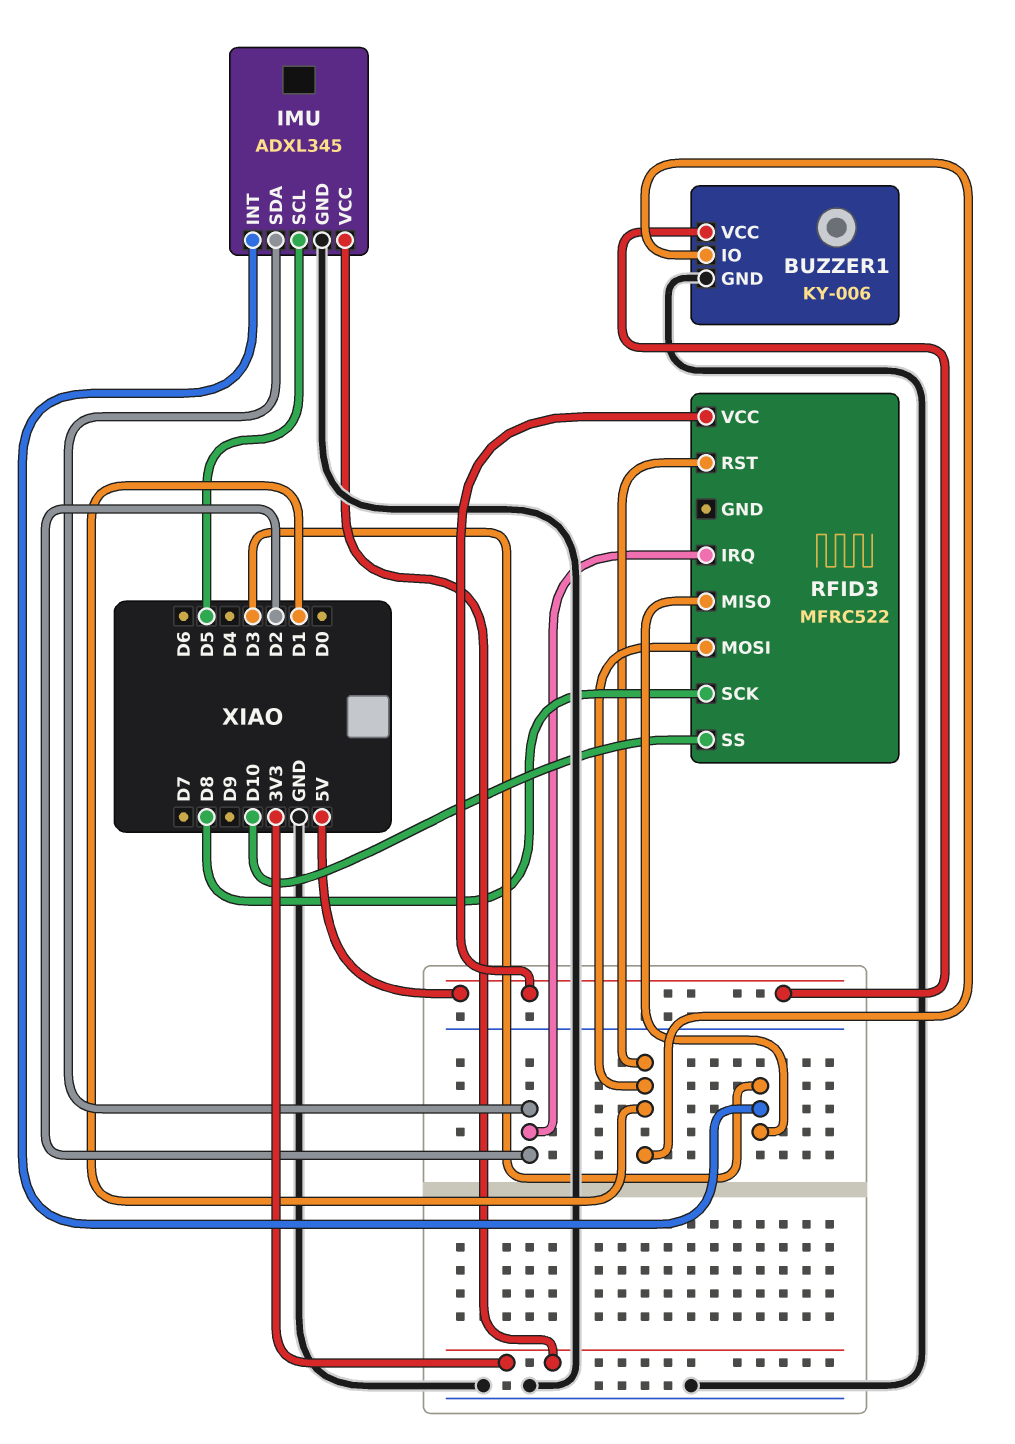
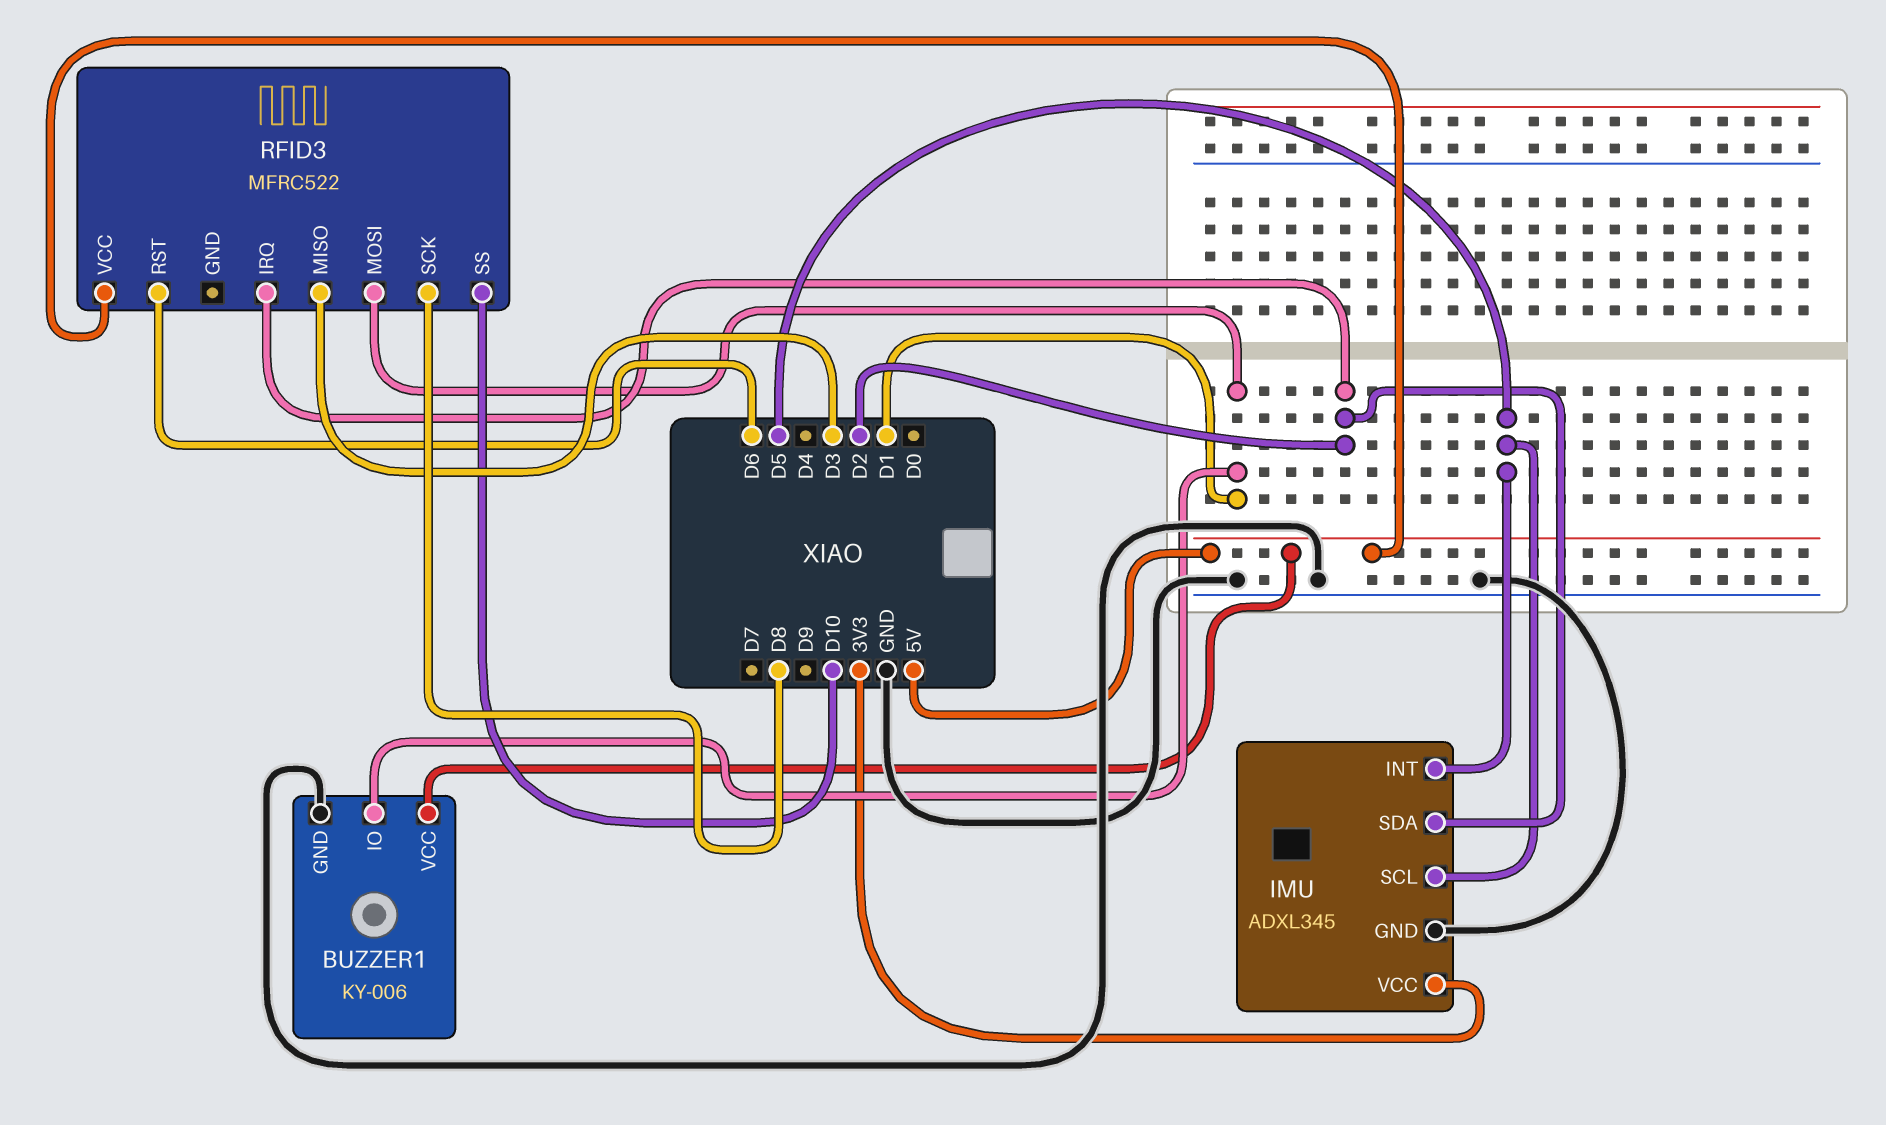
IMU pin INT: D3 -> D5
RFID3 pin RST: D1 -> D6

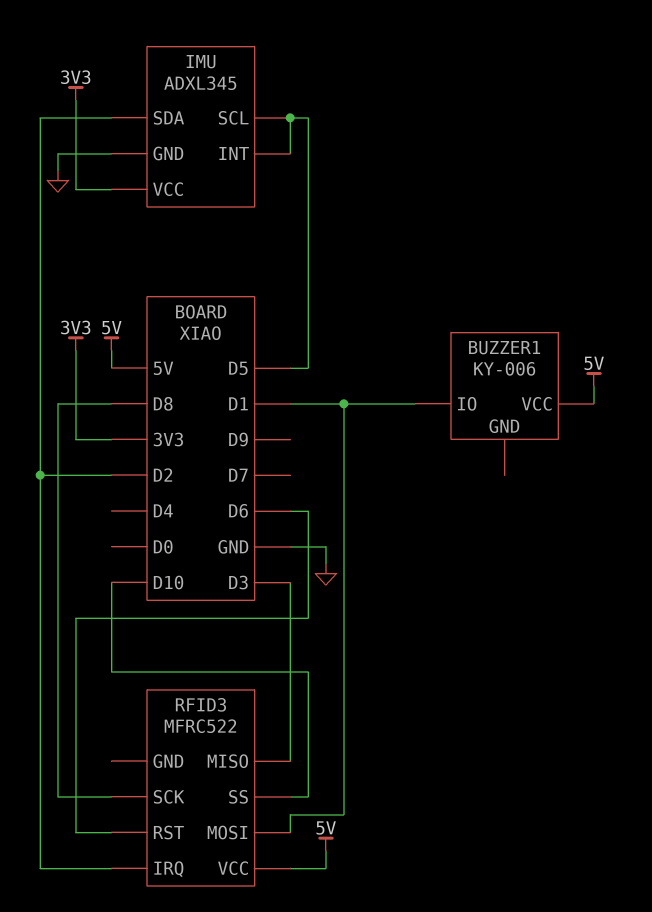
BUZZER1 pin GND: GND -> none

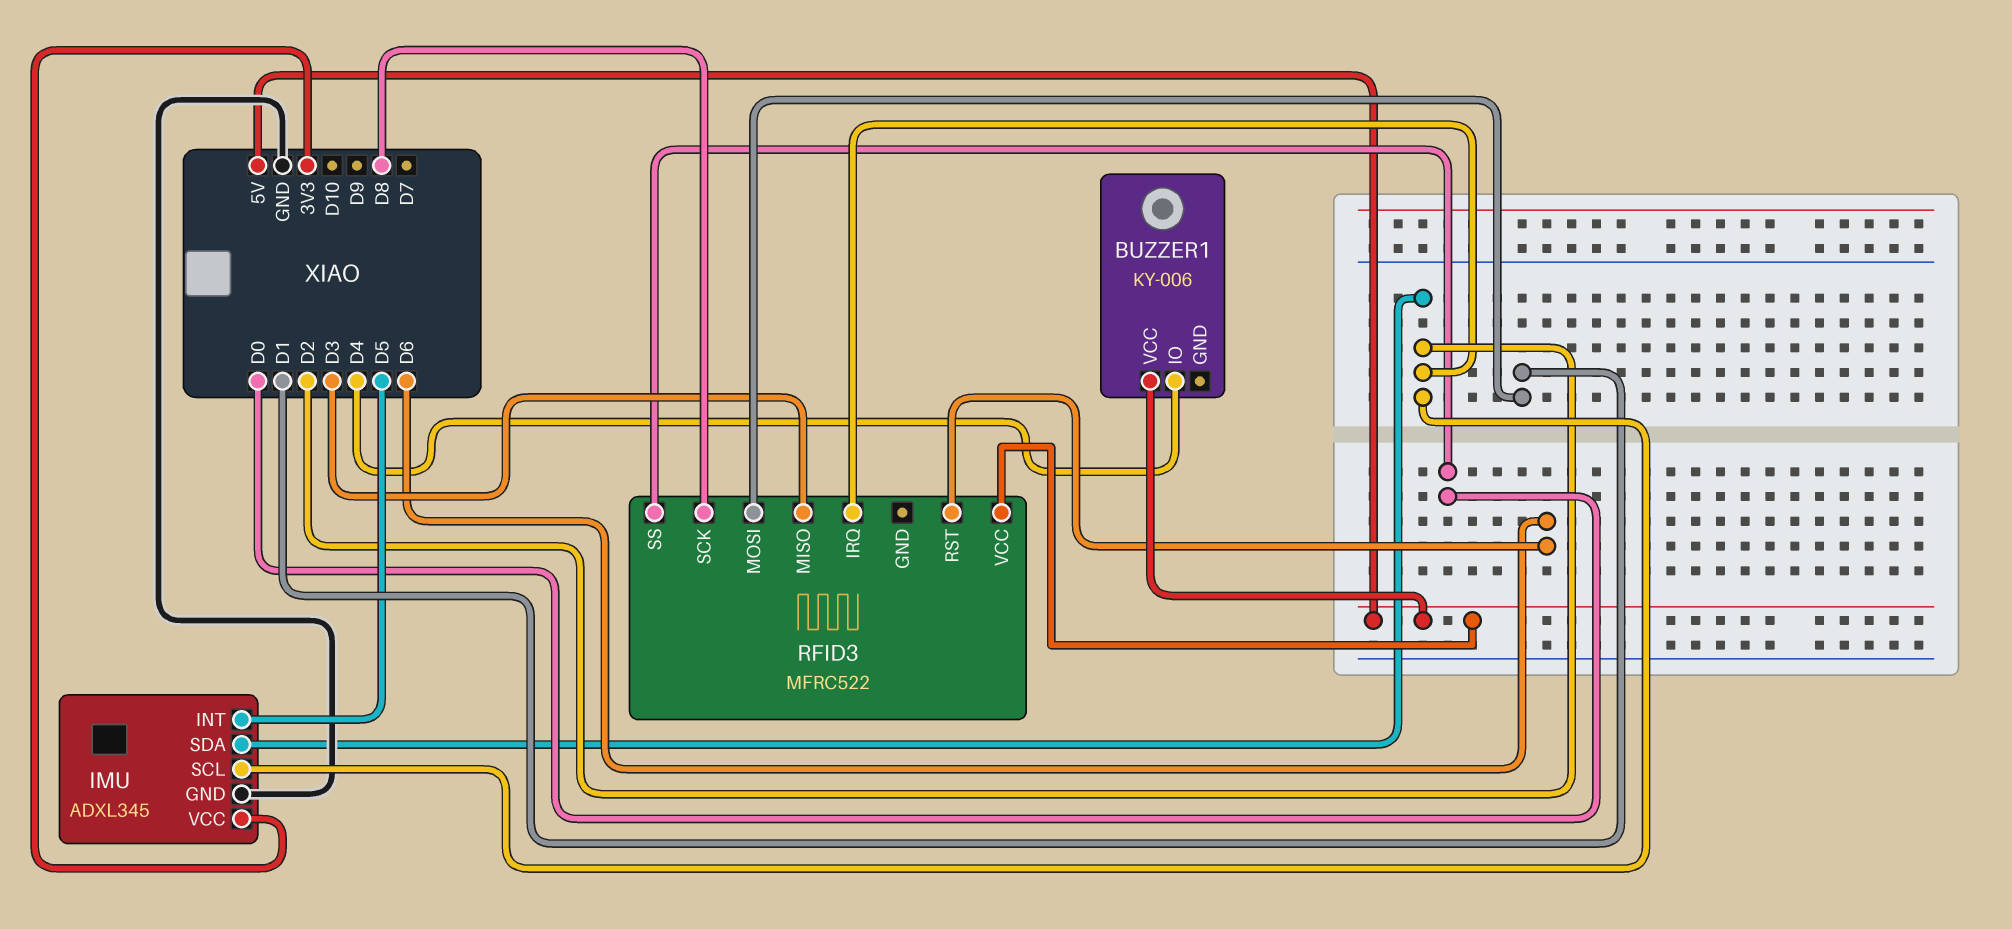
BUZZER1 pin IO: D1 -> D4
IMU pin SCL: D5 -> D2
RFID3 pin SS: D10 -> D0

